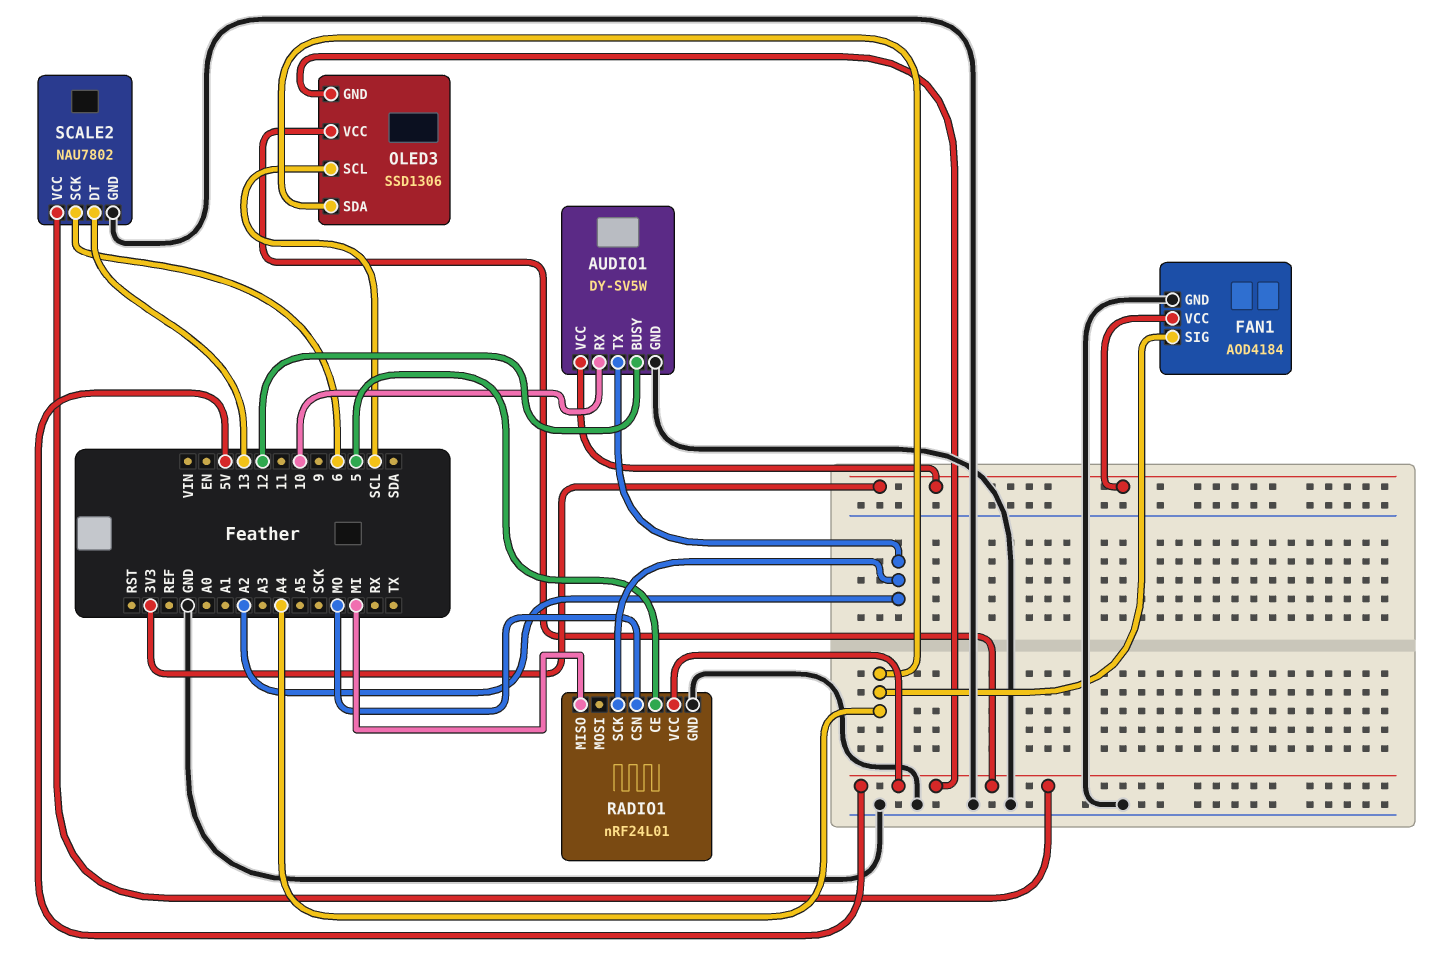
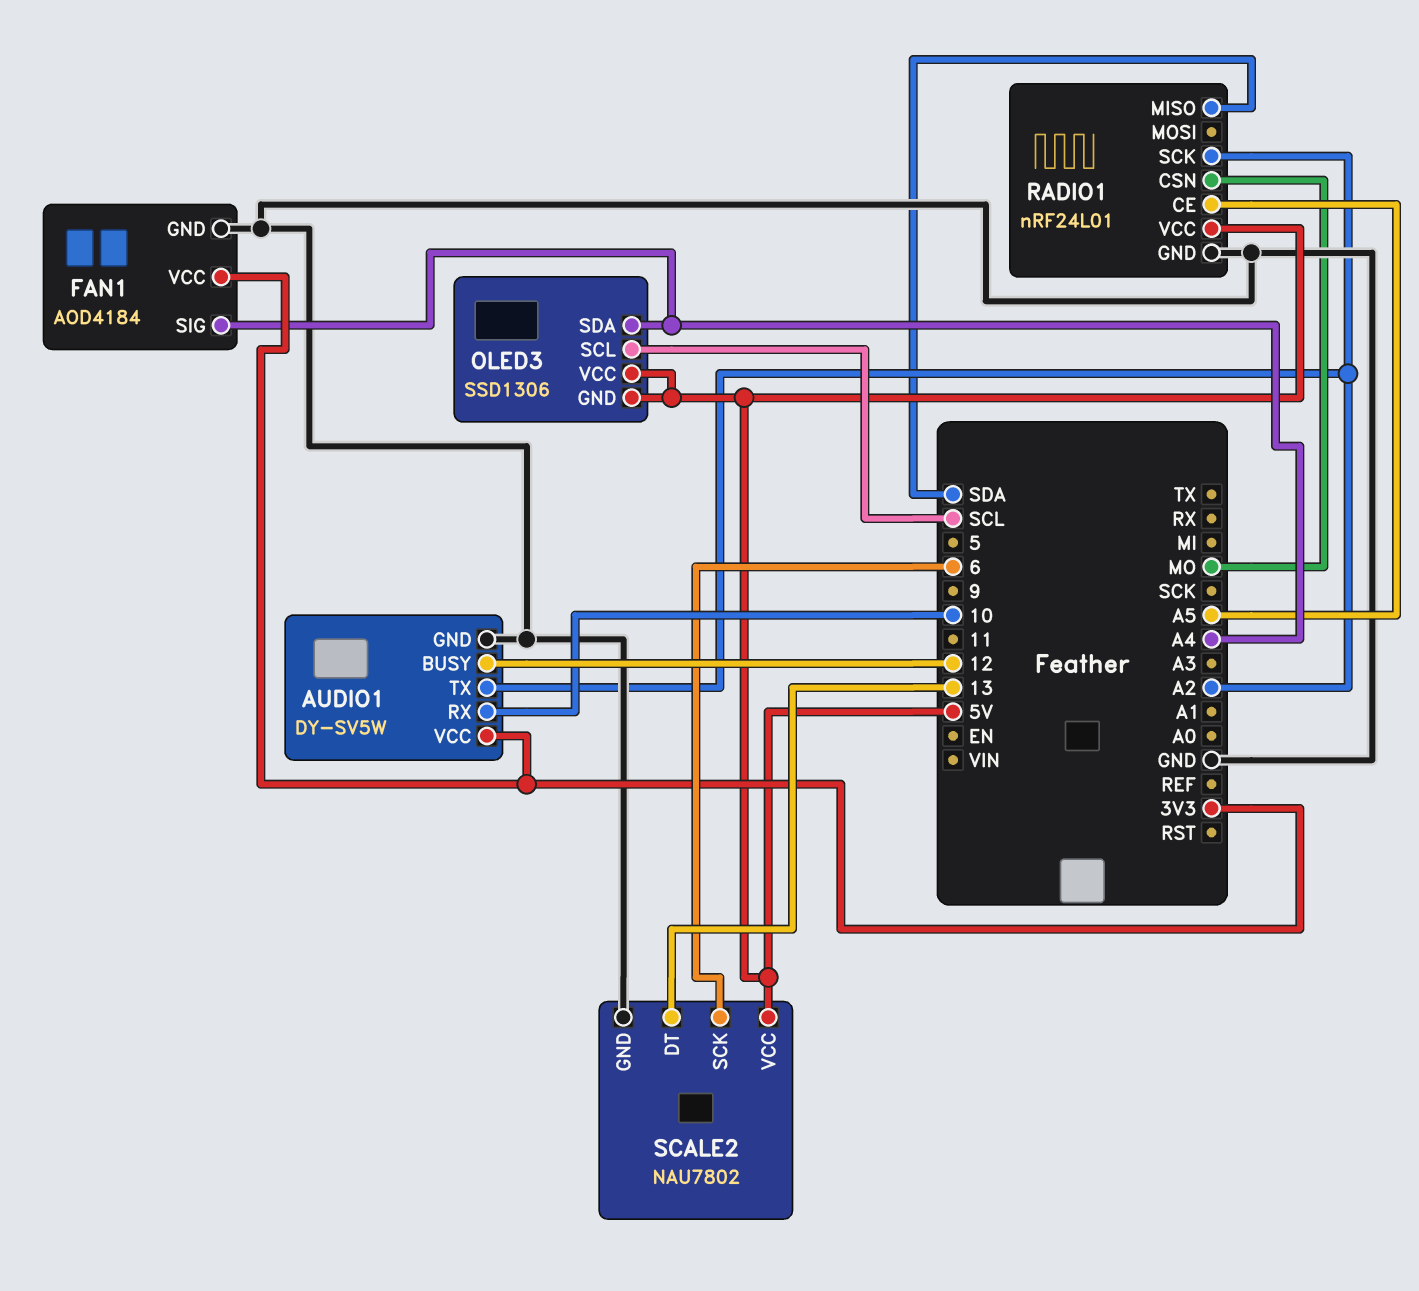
RADIO1 pin CE: 5 -> A5
RADIO1 pin MISO: MI -> SDA

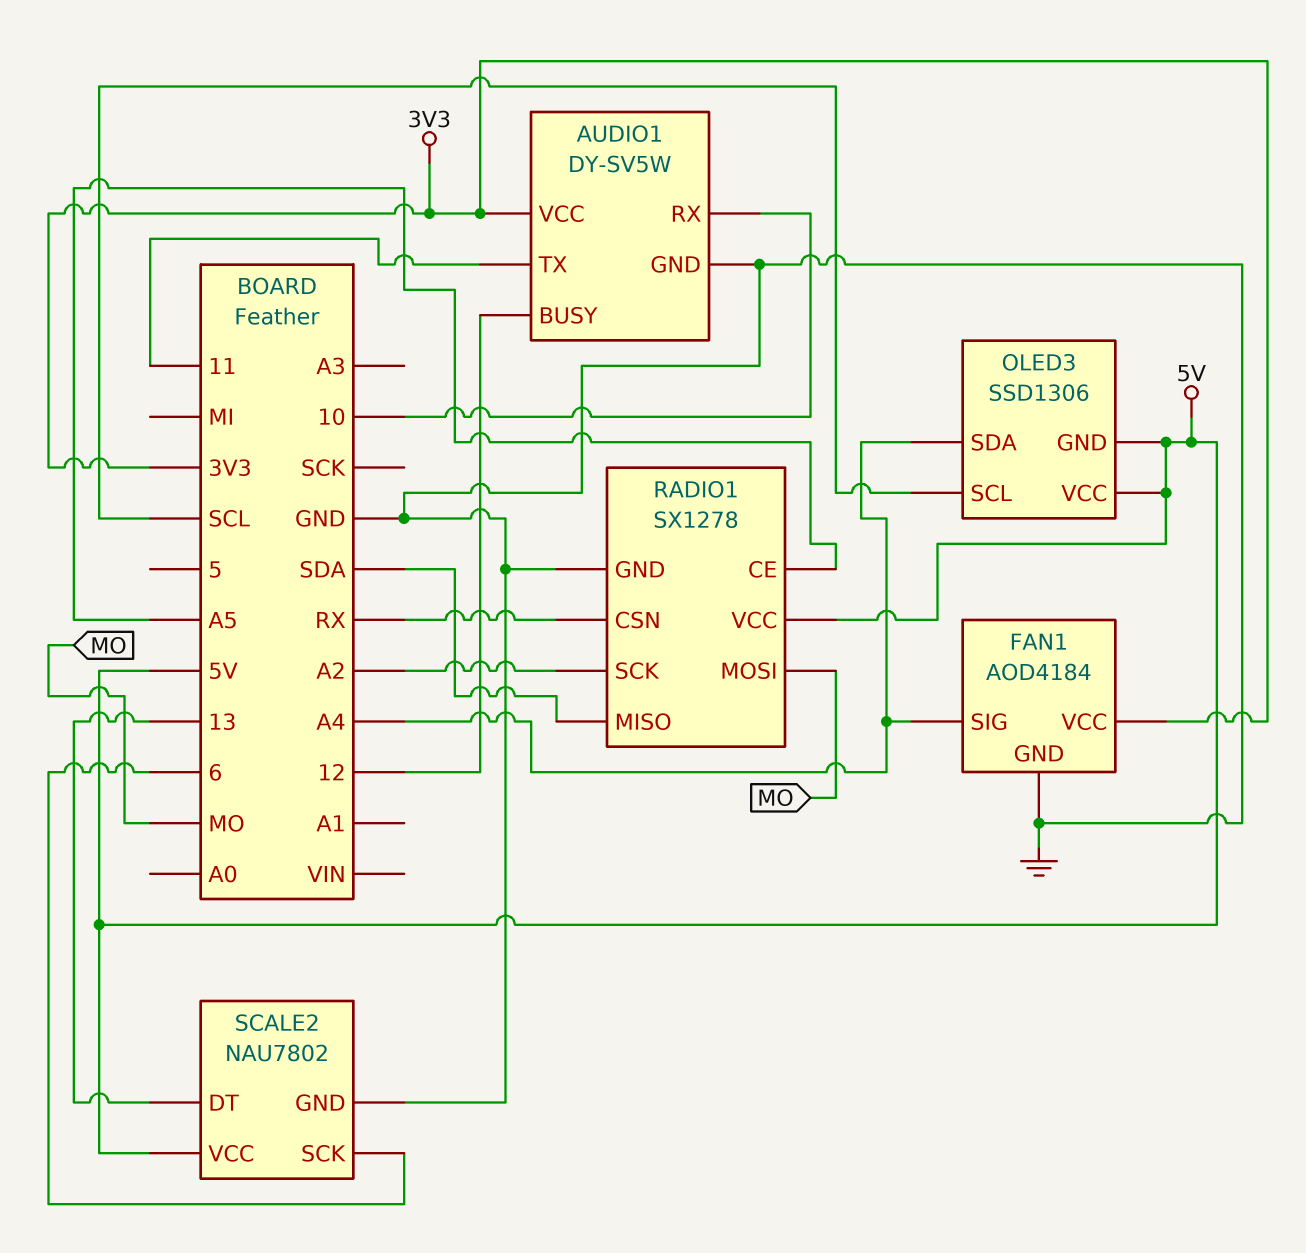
AUDIO1 pin TX: A2 -> 11
RADIO1: nRF24L01 -> SX1278
RADIO1 pin CSN: MO -> RX
RADIO1 pin MOSI: none -> MO

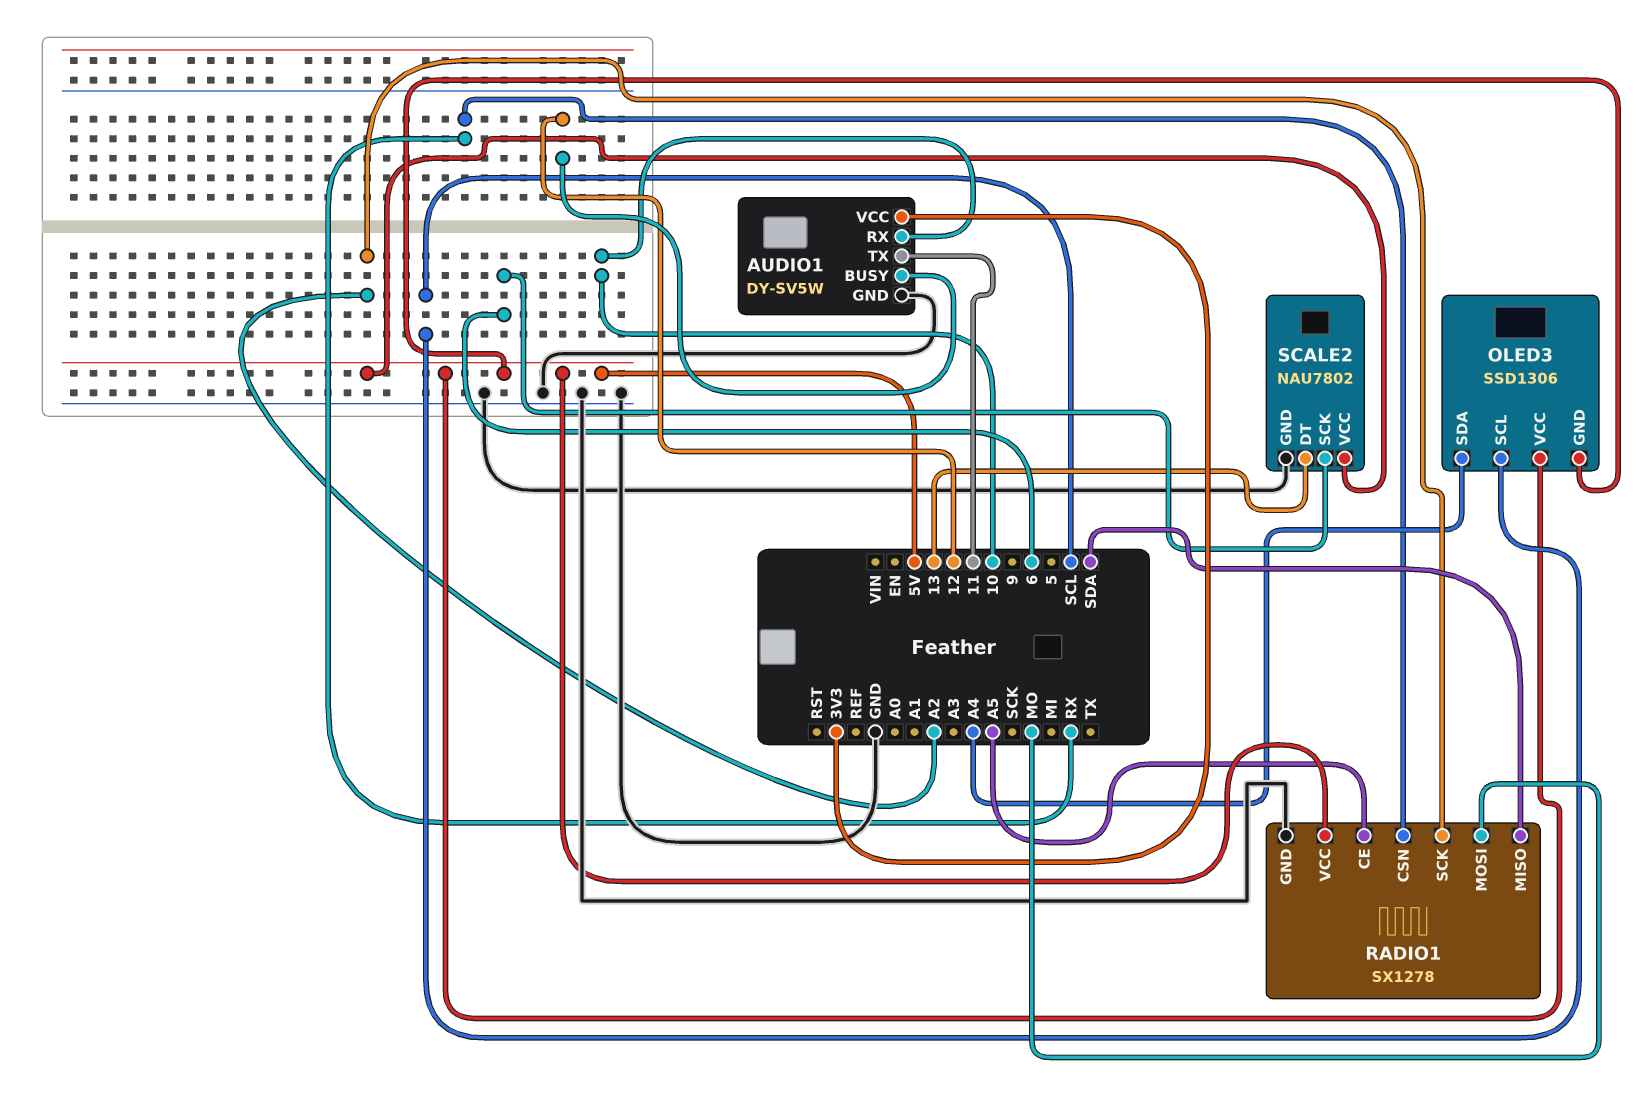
FAN1: AOD4184 -> none
FAN1 pin GND: GND -> none
FAN1 pin SIG: A4 -> none
FAN1 pin VCC: 3V3 -> none

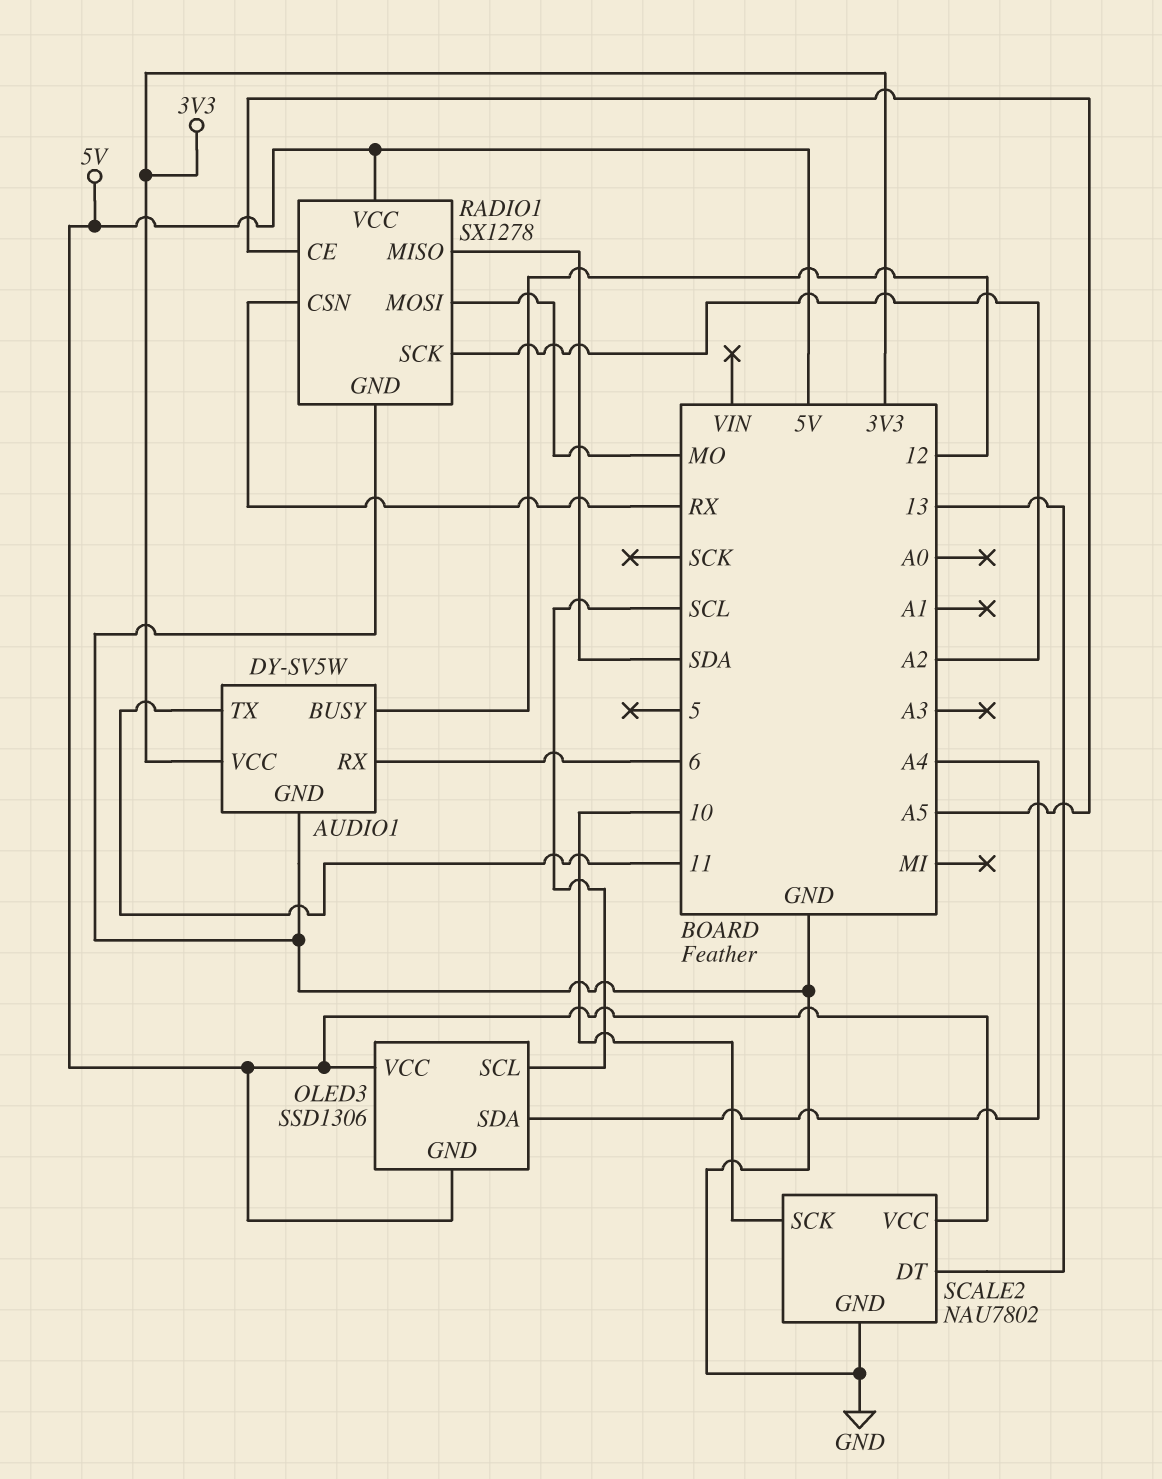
AUDIO1 pin RX: 10 -> 6
SCALE2 pin SCK: 6 -> 10

